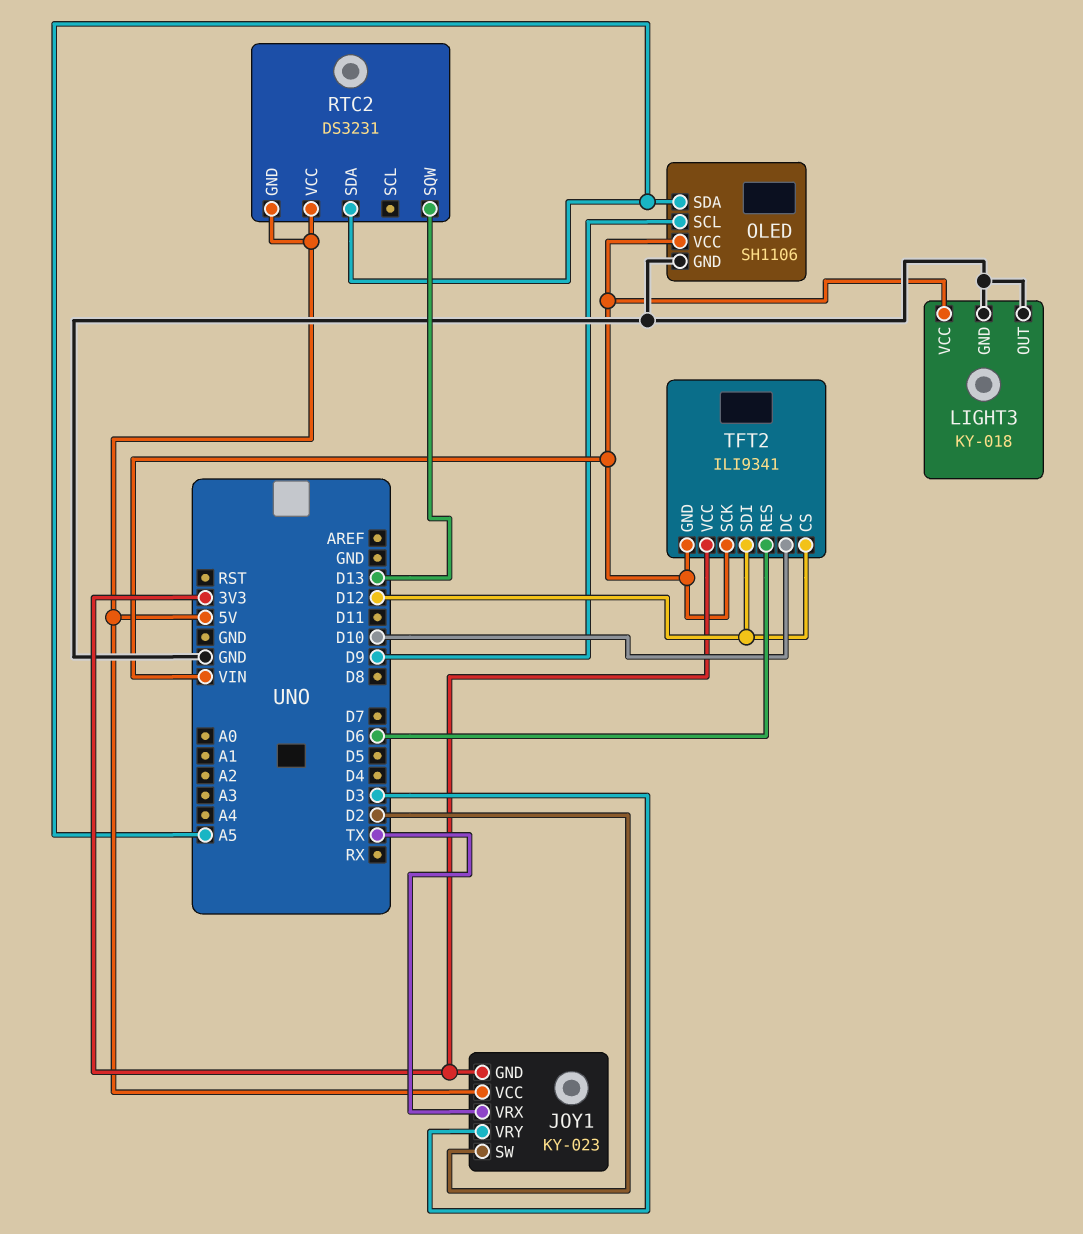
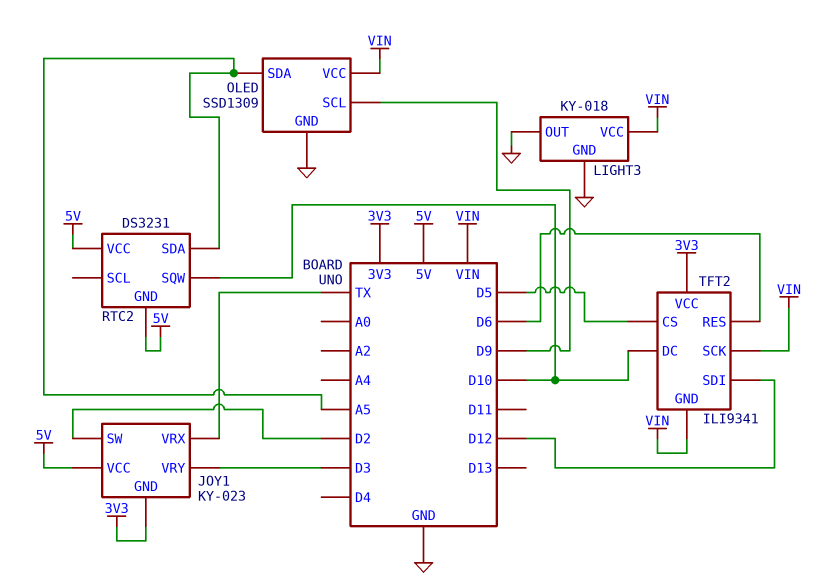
OLED: SH1106 -> SSD1309
RTC2 pin SQW: D13 -> D10
TFT2 pin CS: D12 -> D5

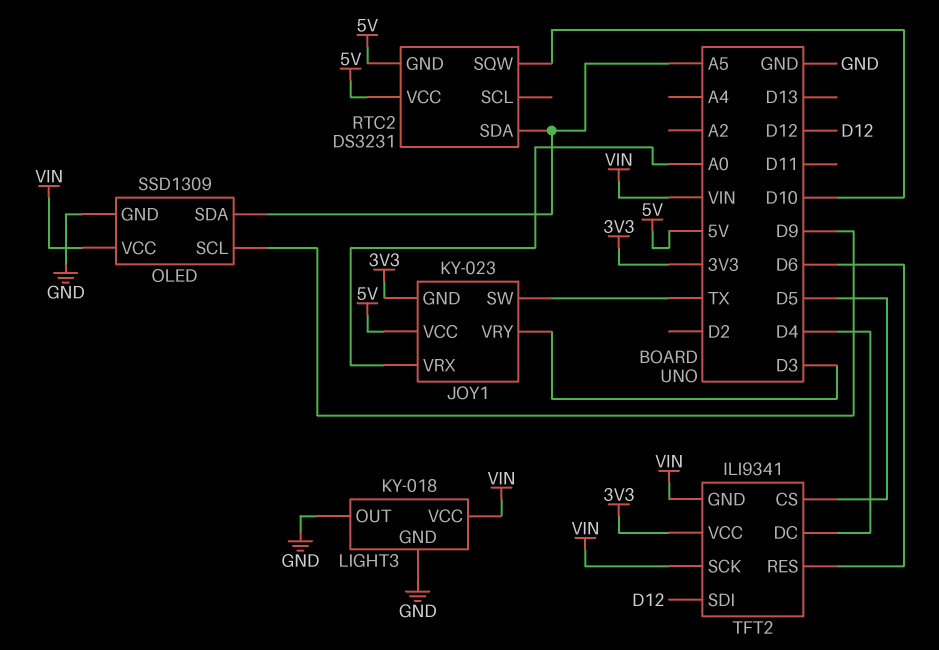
JOY1 pin SW: D2 -> TX
JOY1 pin VRX: TX -> A0
TFT2 pin DC: D10 -> D4

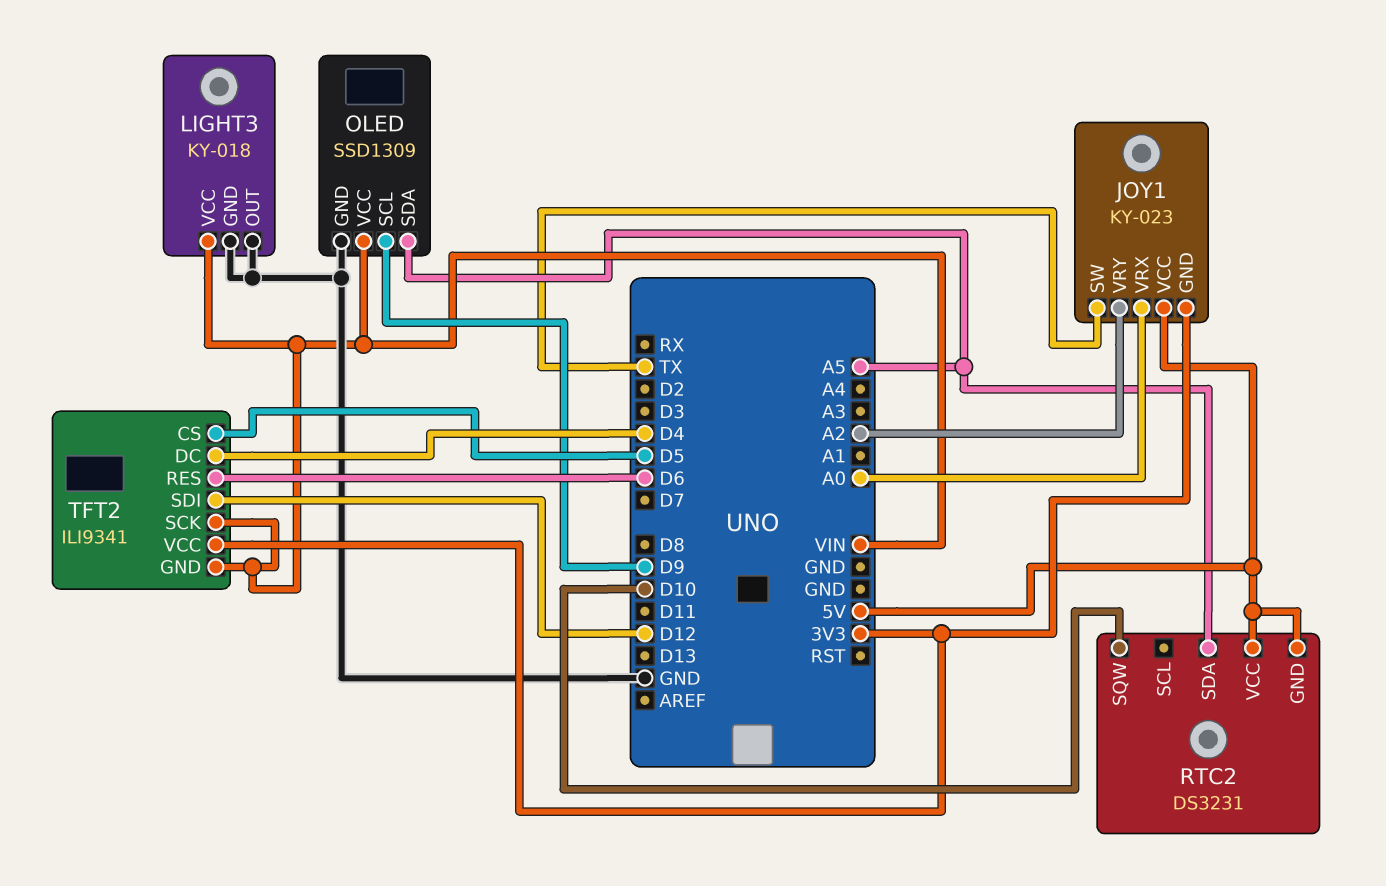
JOY1 pin VRY: D3 -> A2

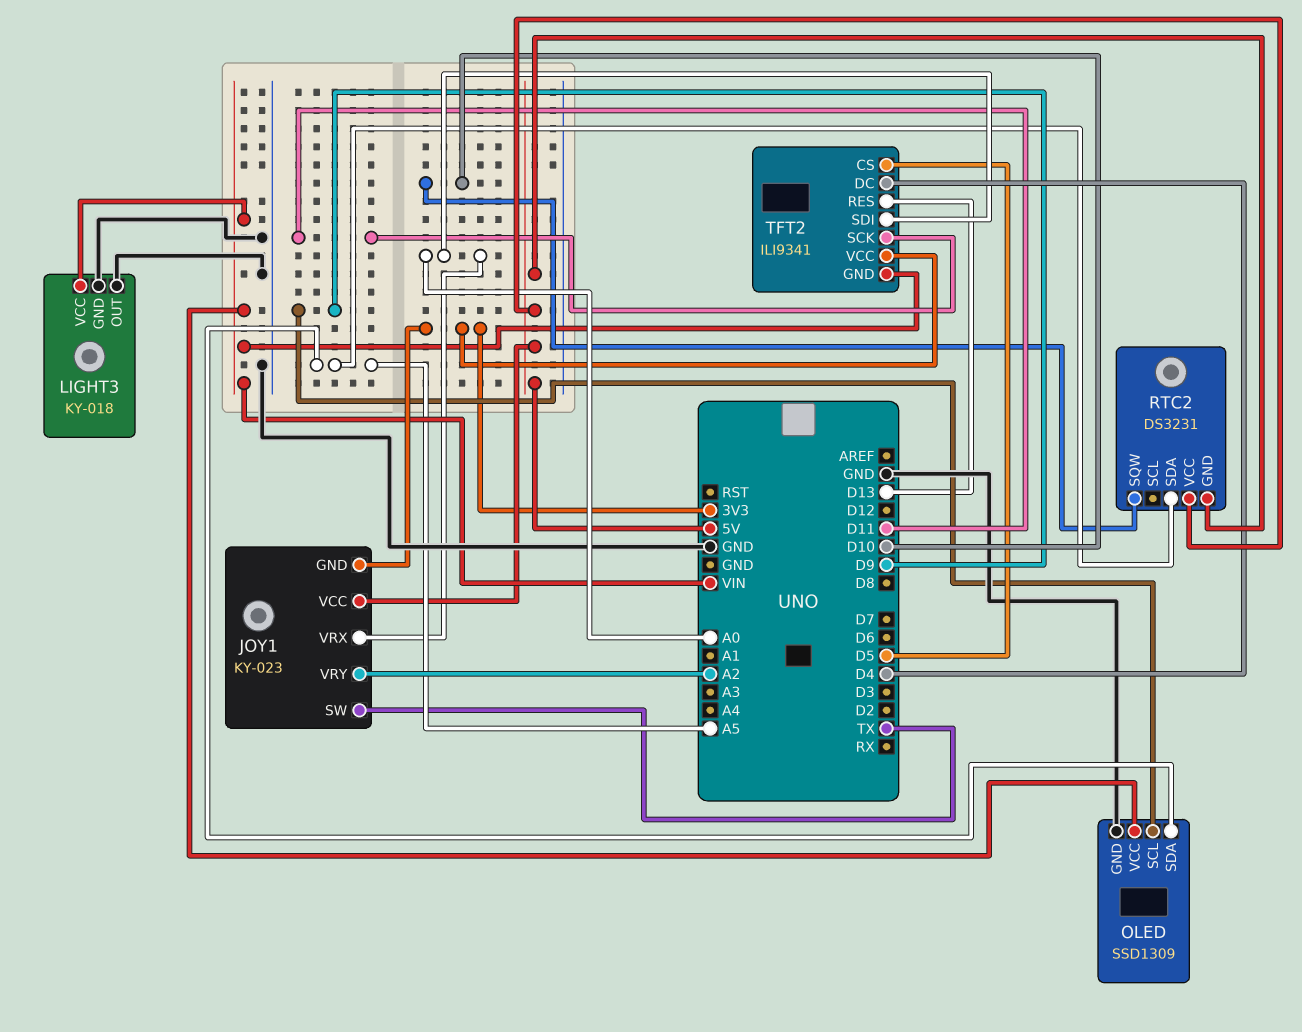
TFT2 pin RES: D6 -> D13
TFT2 pin SCK: VIN -> D11
TFT2 pin SDI: D12 -> A0

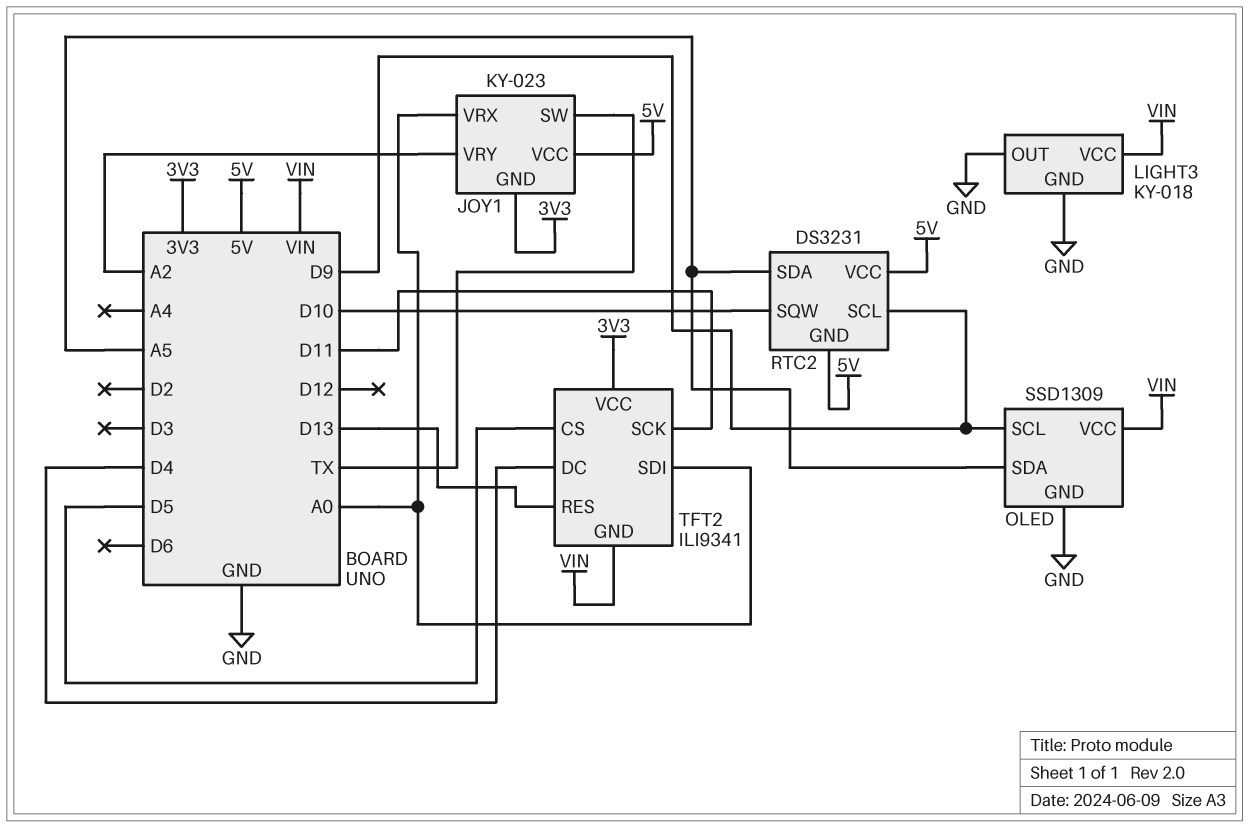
RTC2 pin SCL: none -> D9

